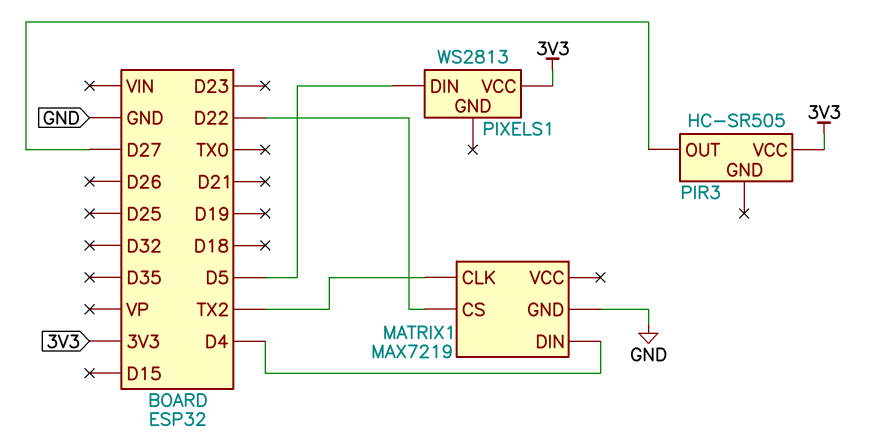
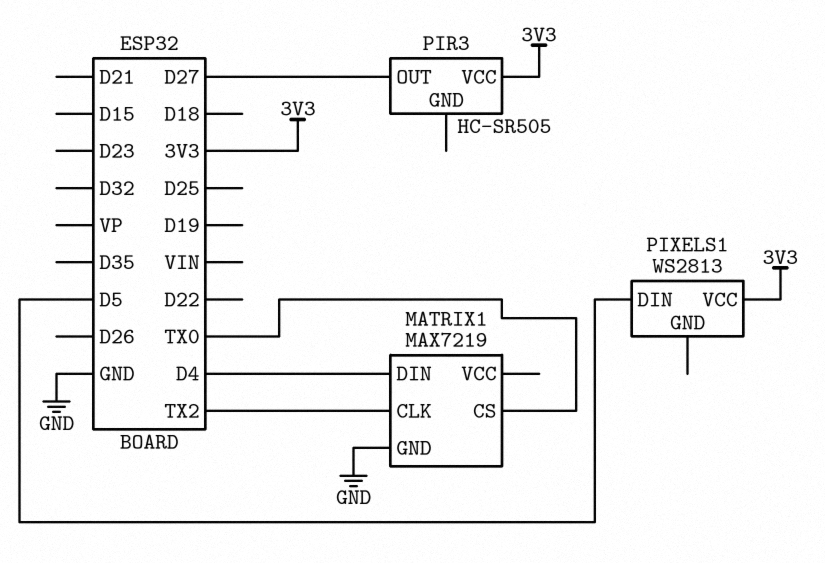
MATRIX1 pin CS: D22 -> TX0

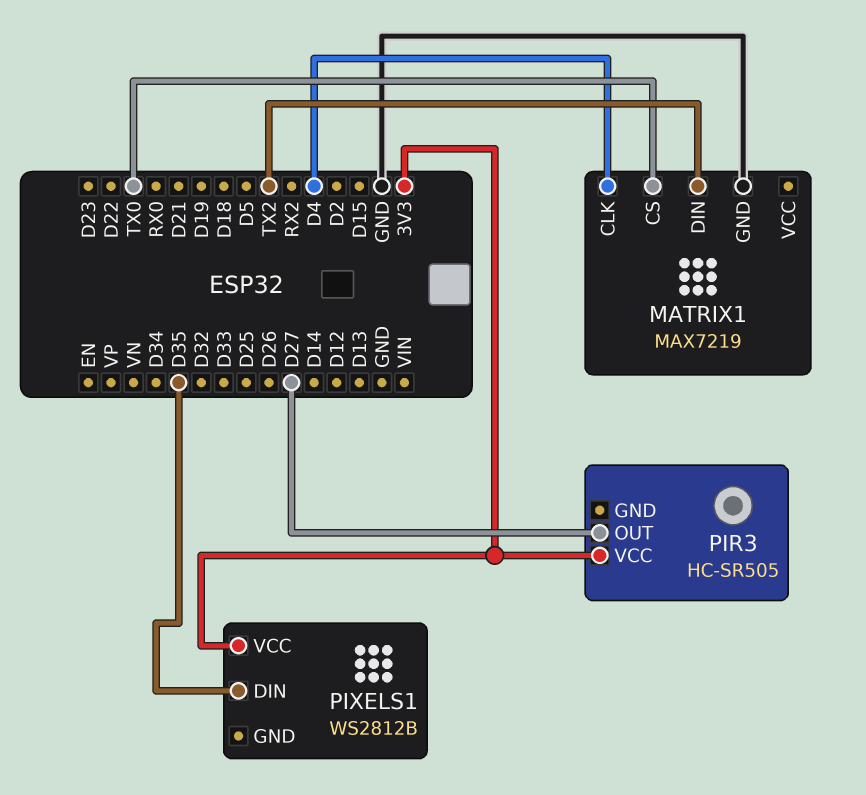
MATRIX1 pin CLK: TX2 -> D4
MATRIX1 pin DIN: D4 -> TX2
PIXELS1: WS2813 -> WS2812B
PIXELS1 pin DIN: D5 -> D35

